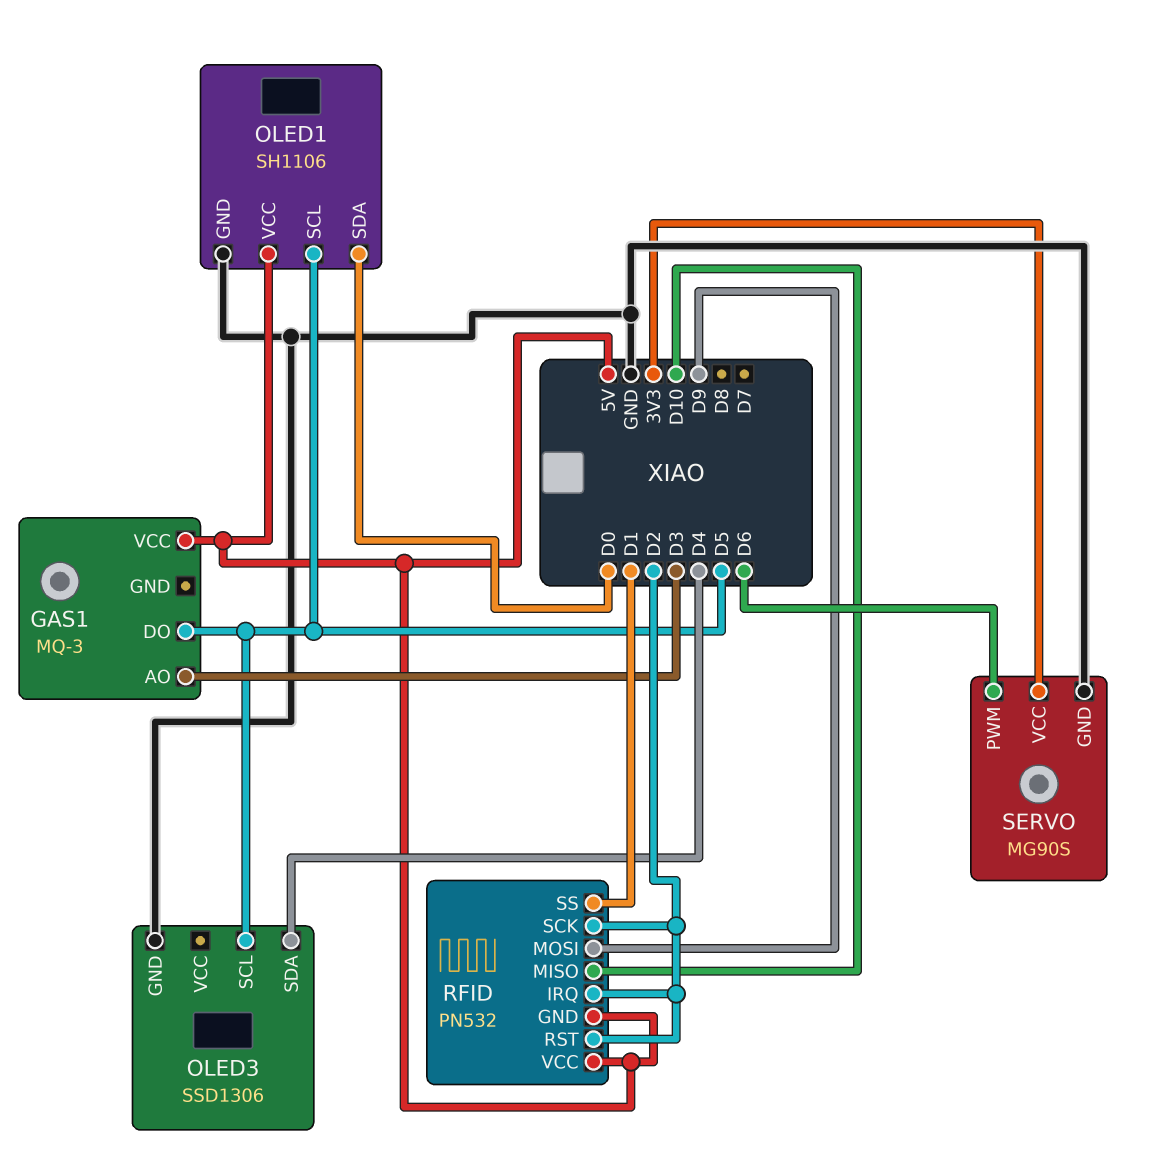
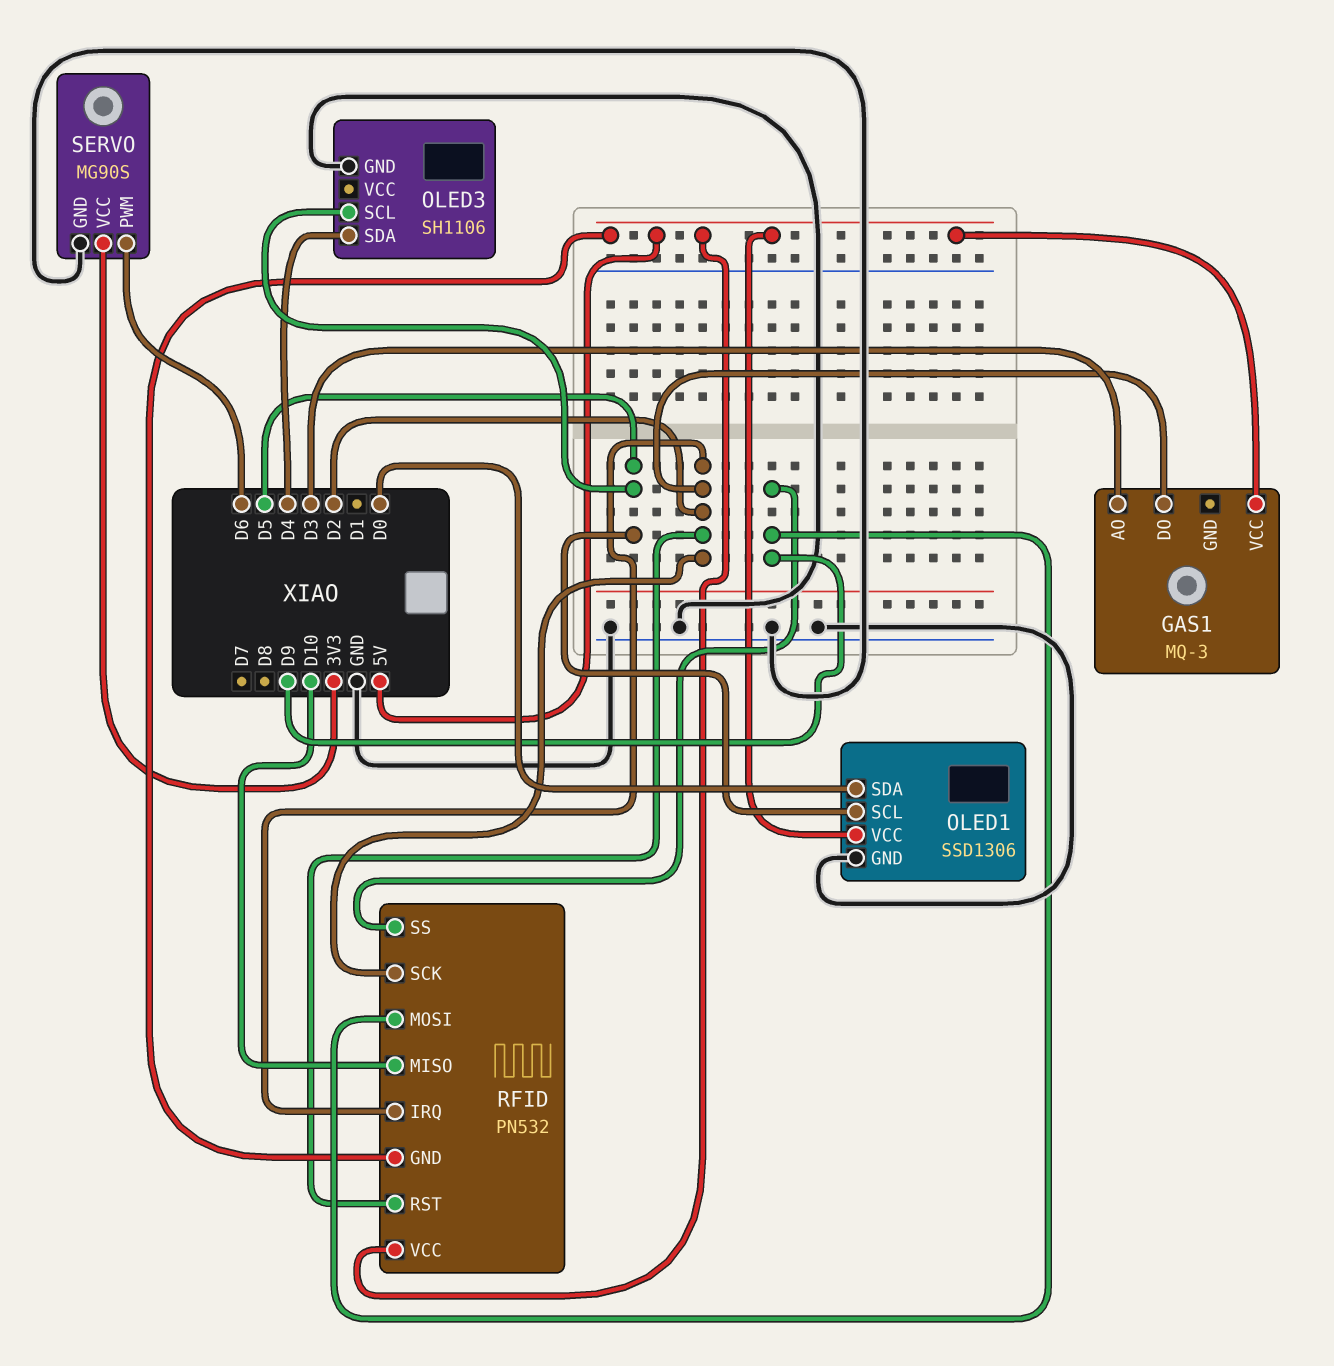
GAS1 pin DO: D5 -> D2
OLED1: SH1106 -> SSD1306
OLED3: SSD1306 -> SH1106
RFID pin SS: D1 -> D9

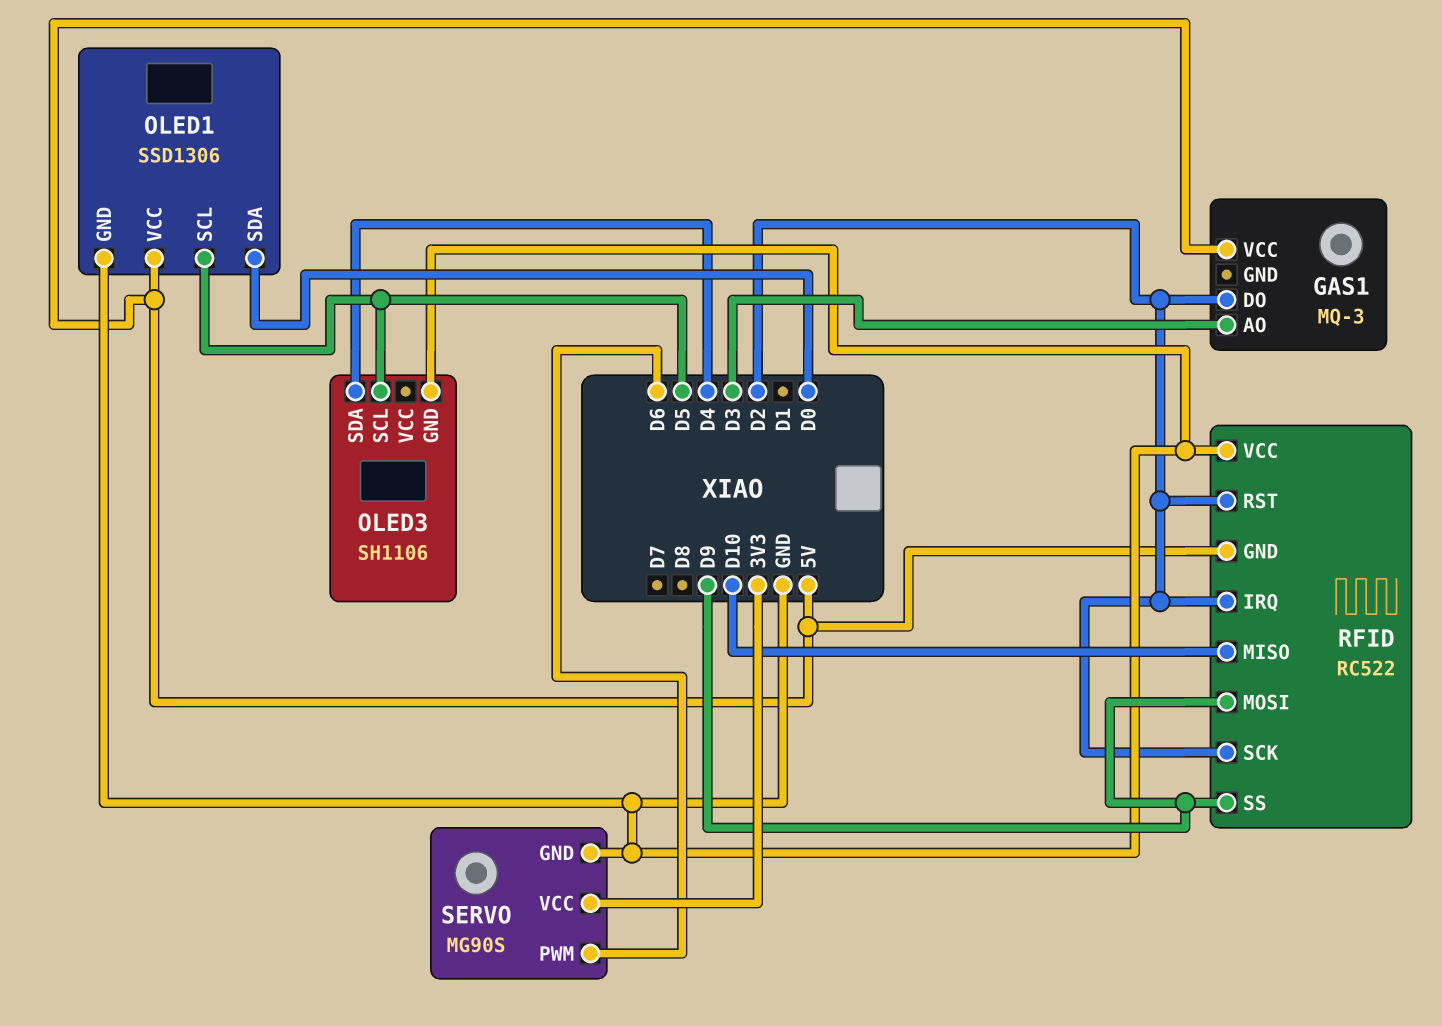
RFID: PN532 -> RC522
RFID pin VCC: 5V -> GND

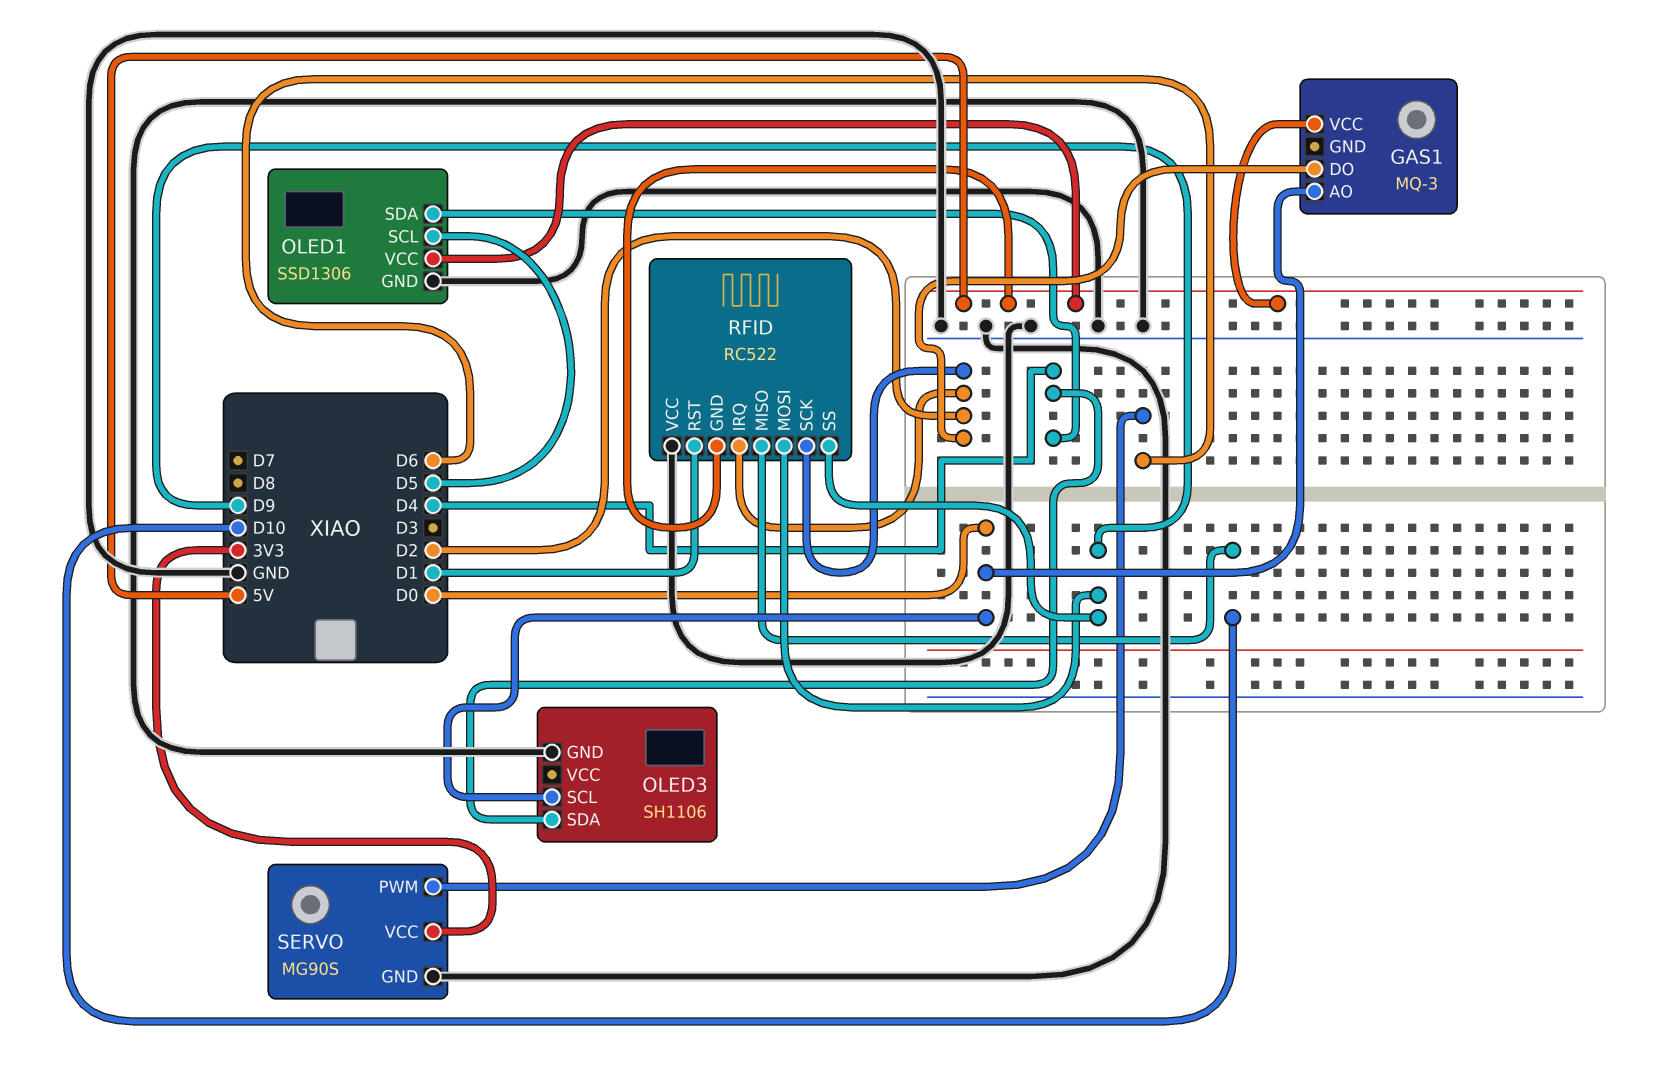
GAS1 pin AO: D3 -> D0
OLED1 pin SDA: D0 -> D4
OLED3 pin SCL: D5 -> D0
RFID pin RST: D2 -> D1

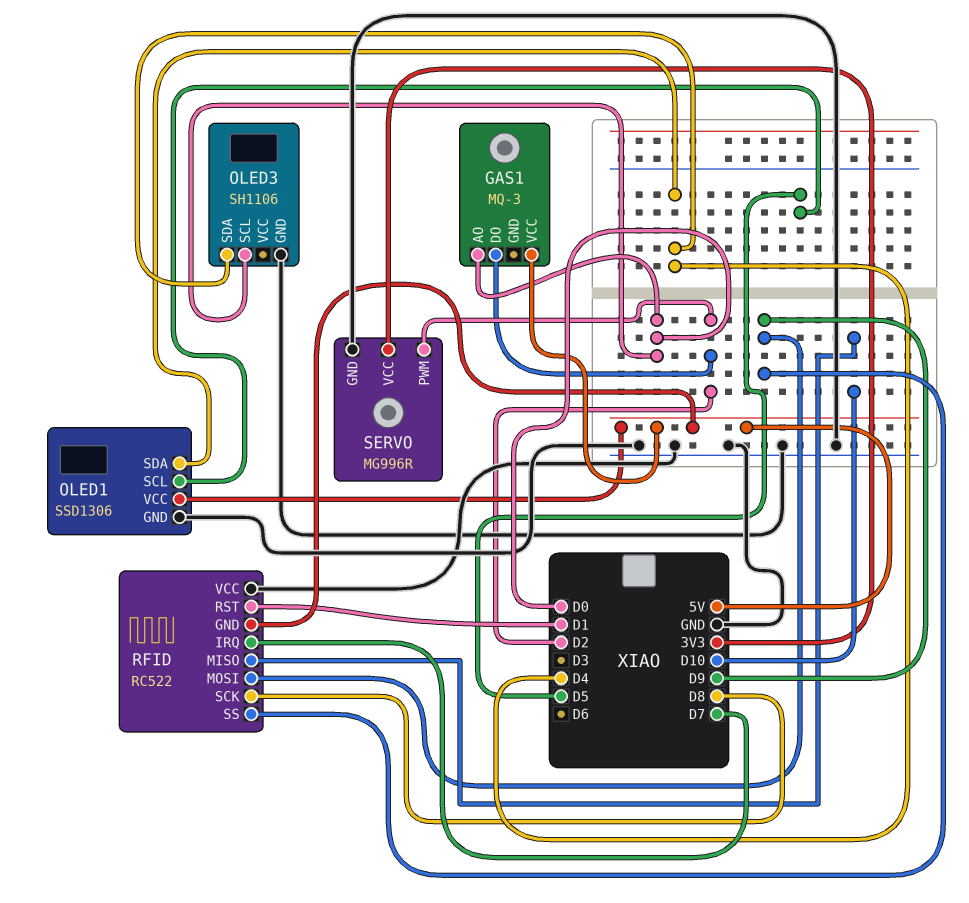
RFID pin IRQ: D2 -> D7
RFID pin SCK: D2 -> D8
SERVO: MG90S -> MG996R
SERVO pin PWM: D6 -> D2

